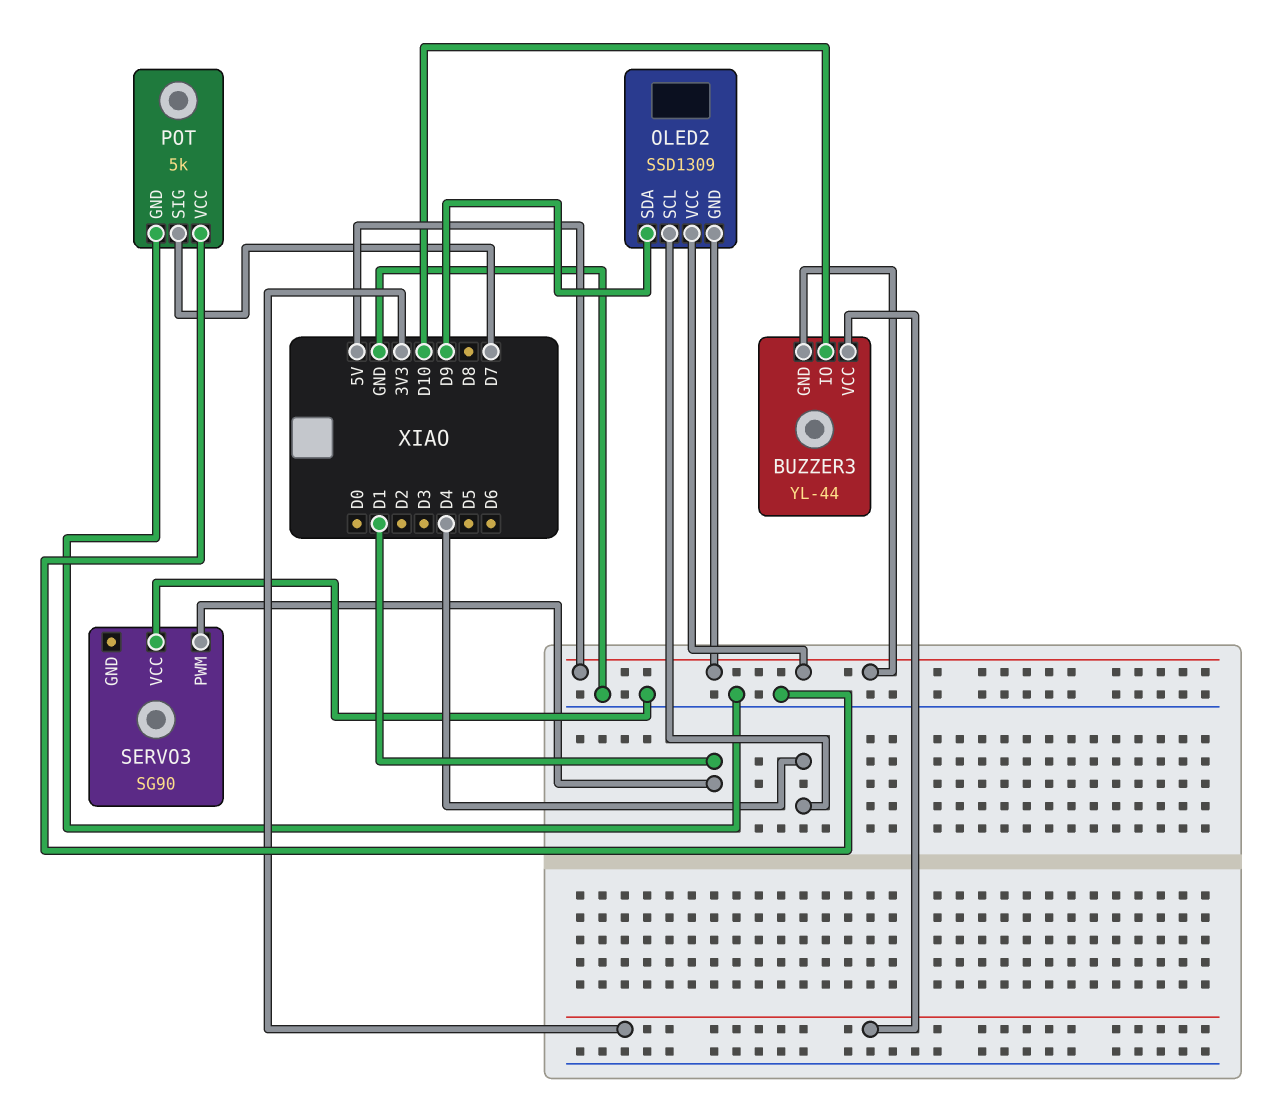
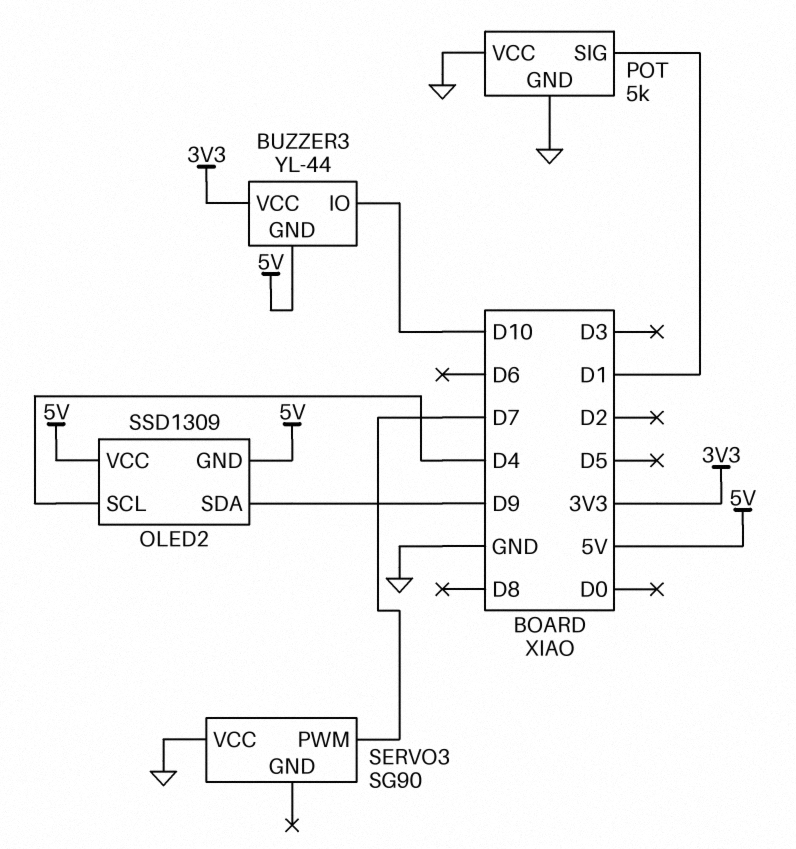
POT pin SIG: D7 -> D1
SERVO3 pin PWM: D1 -> D7

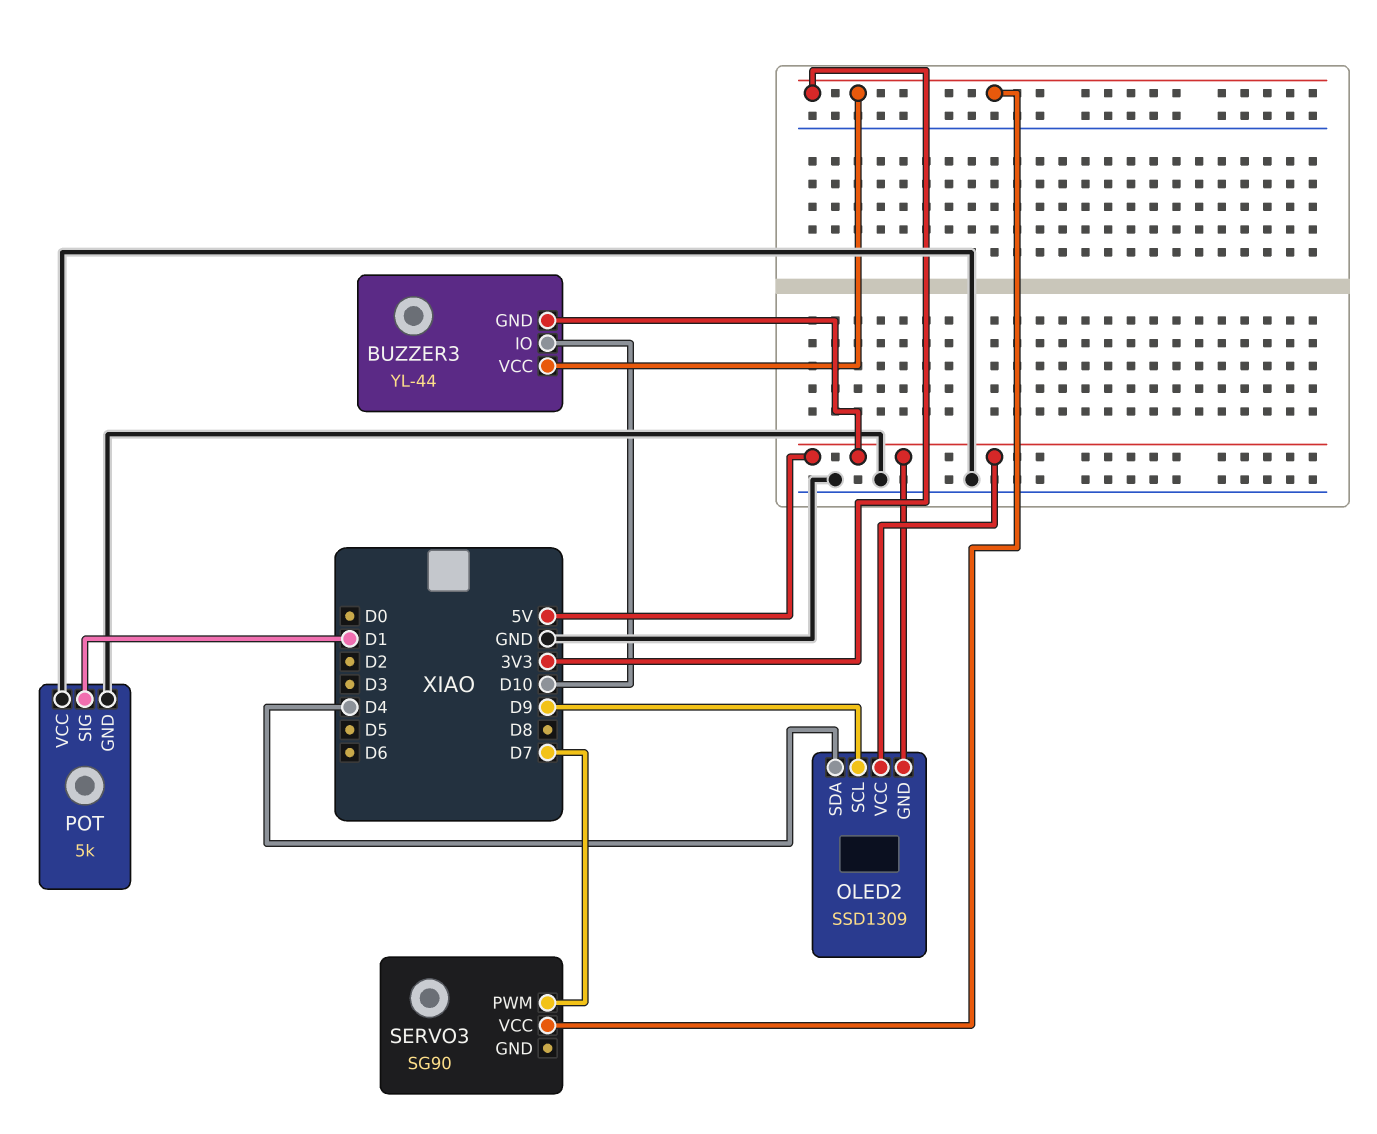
OLED2 pin SCL: D4 -> D9
OLED2 pin SDA: D9 -> D4
SERVO3 pin VCC: GND -> 3V3

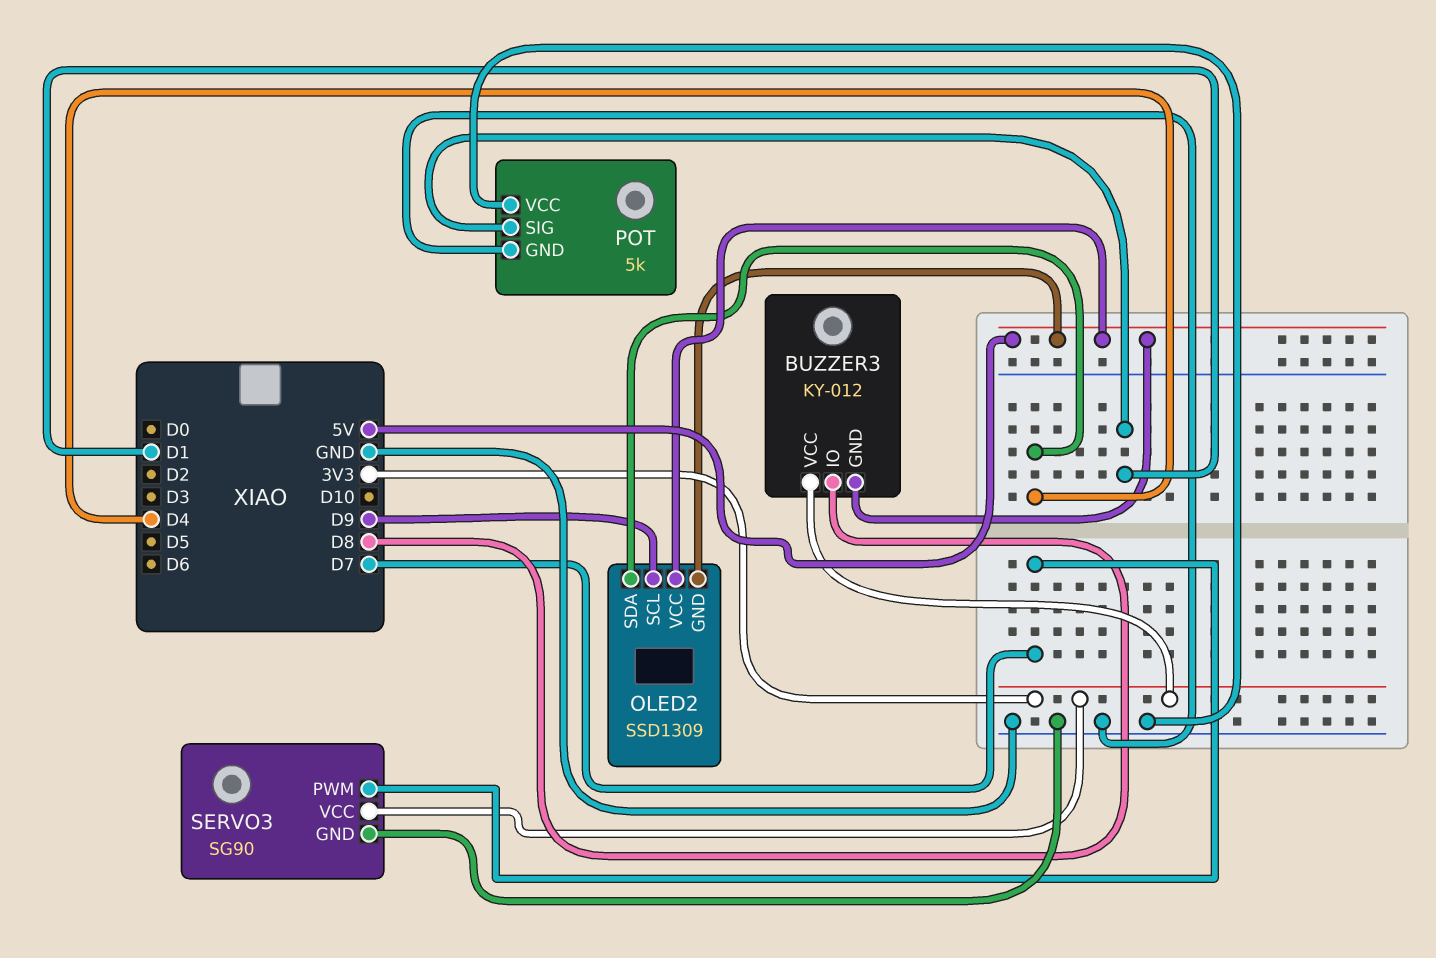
BUZZER3: YL-44 -> KY-012
BUZZER3 pin IO: D10 -> D8
SERVO3 pin GND: none -> GND

